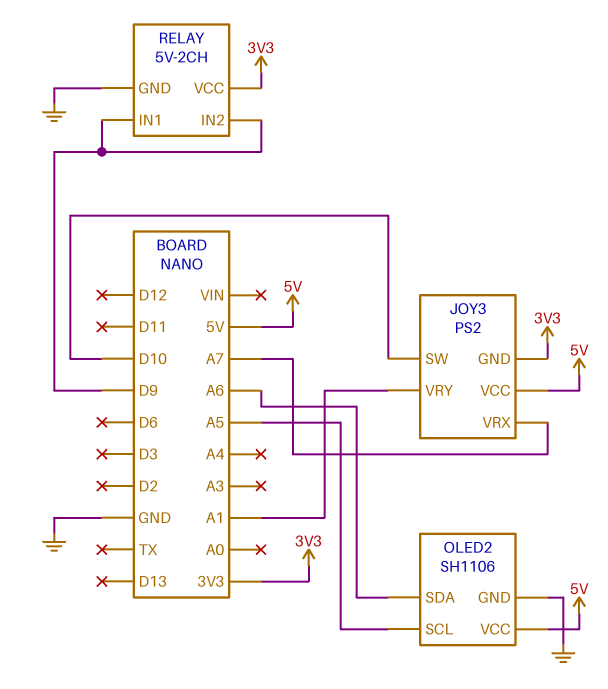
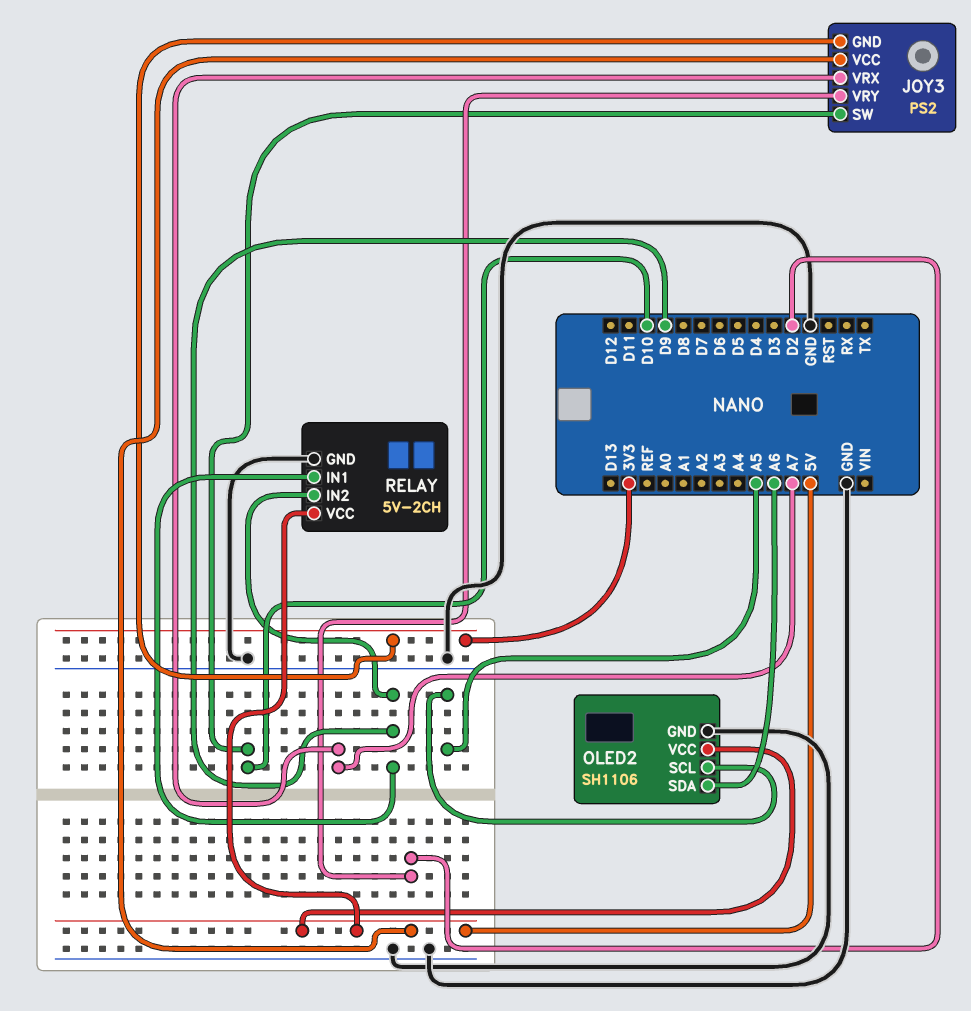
JOY3 pin VRY: A1 -> D2
RELAY pin VCC: 3V3 -> 5V

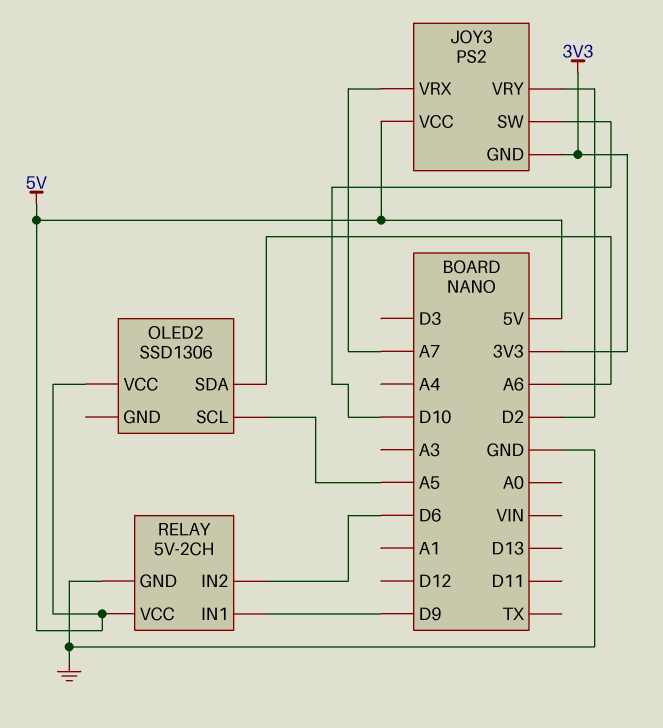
OLED2: SH1106 -> SSD1306
OLED2 pin GND: GND -> none
RELAY pin IN2: D9 -> D6

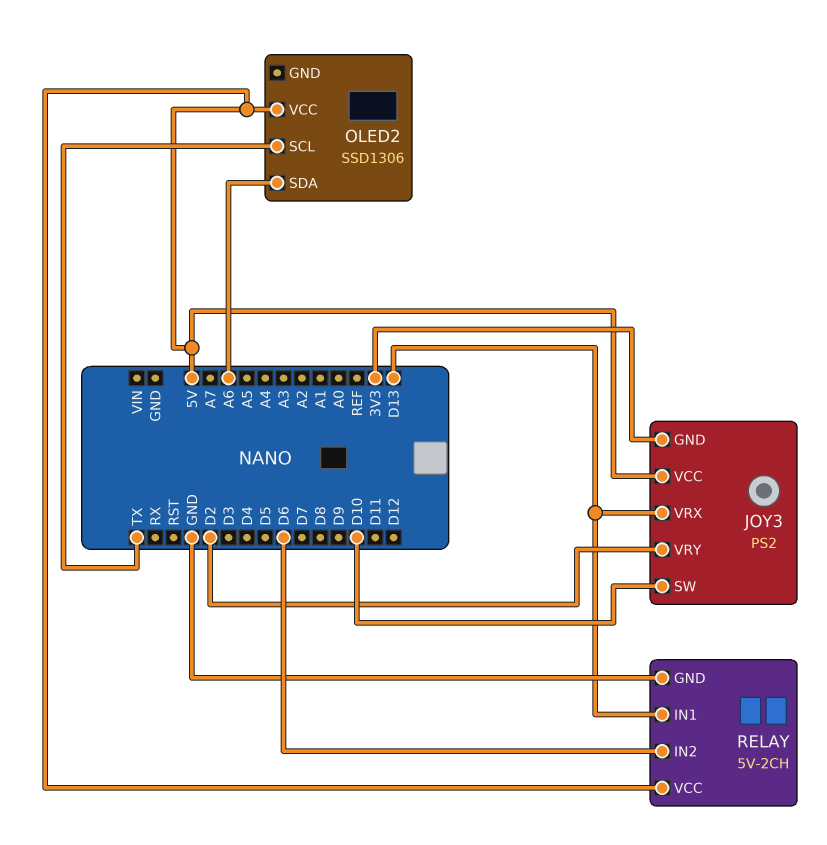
JOY3 pin VRX: A7 -> D13
OLED2 pin SCL: A5 -> TX
RELAY pin IN1: D9 -> D13

